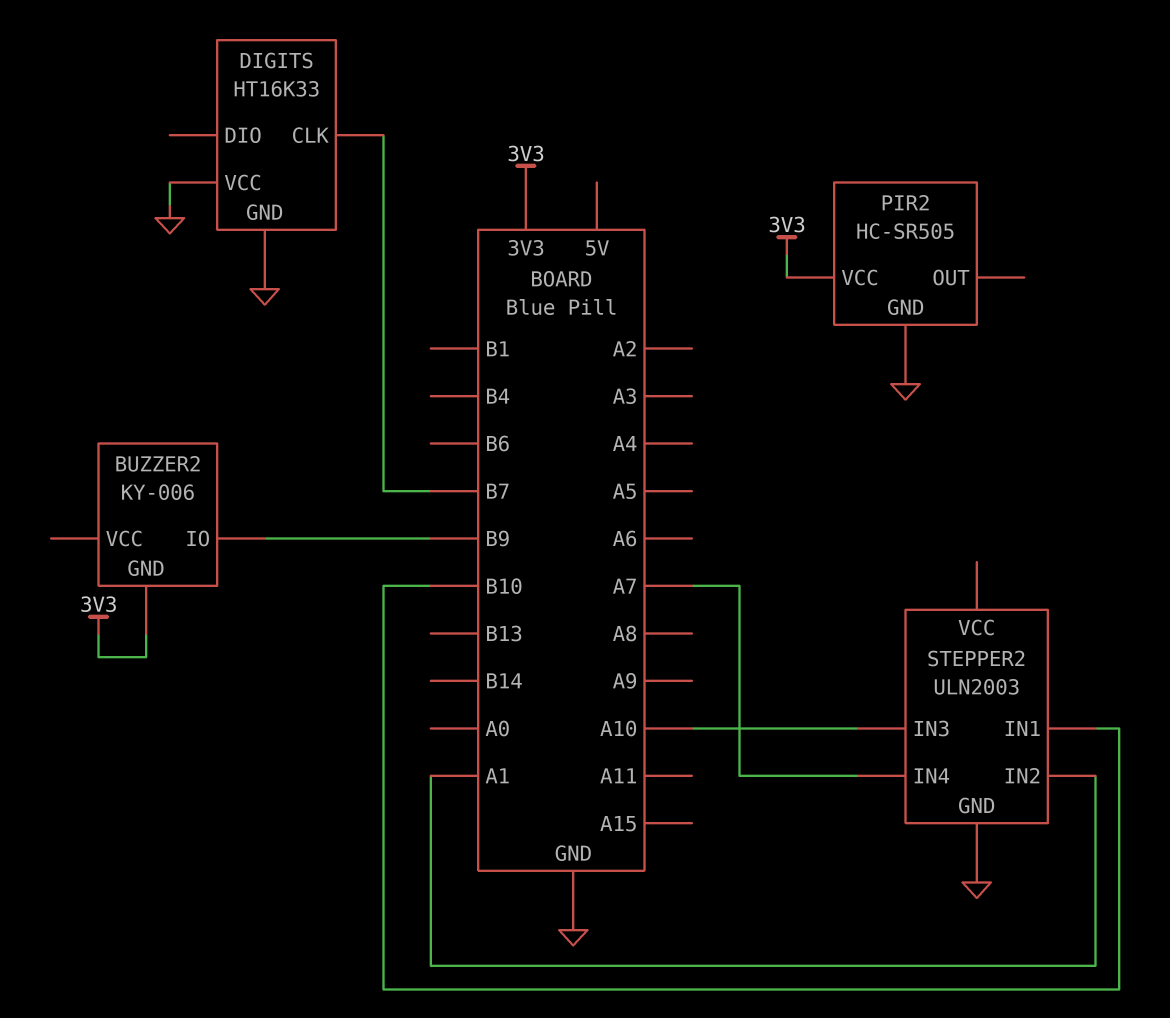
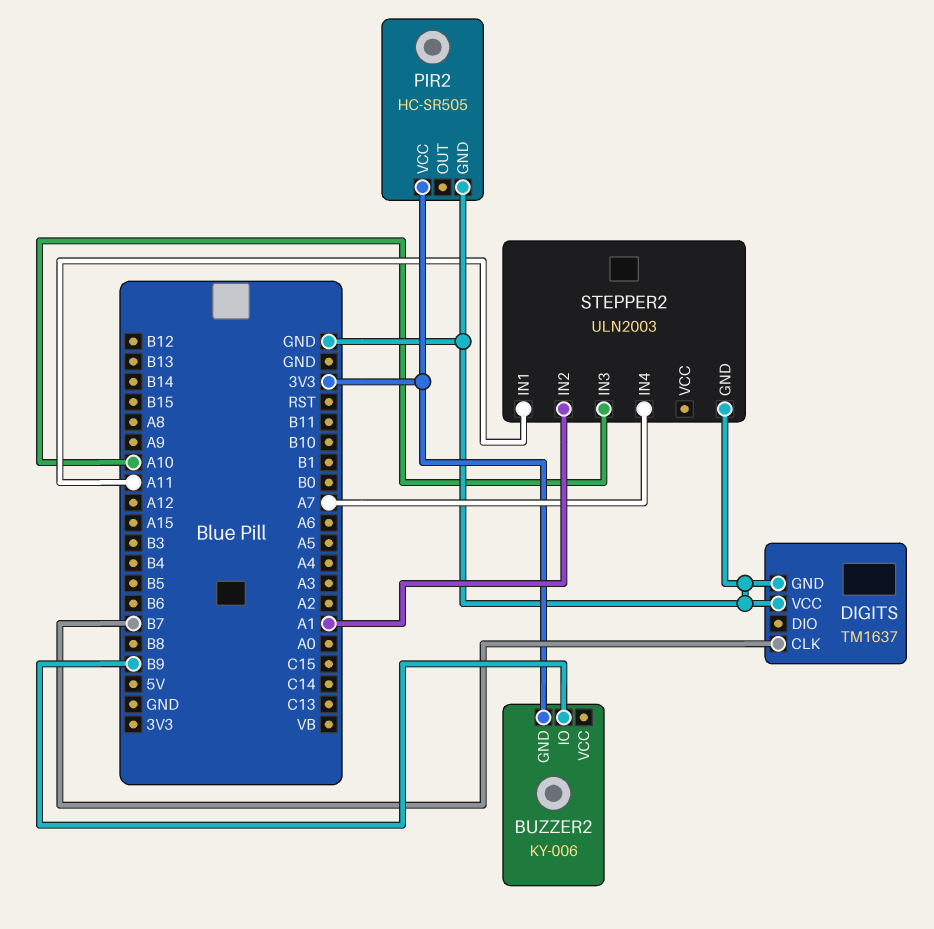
DIGITS: HT16K33 -> TM1637
STEPPER2 pin IN1: B10 -> A11

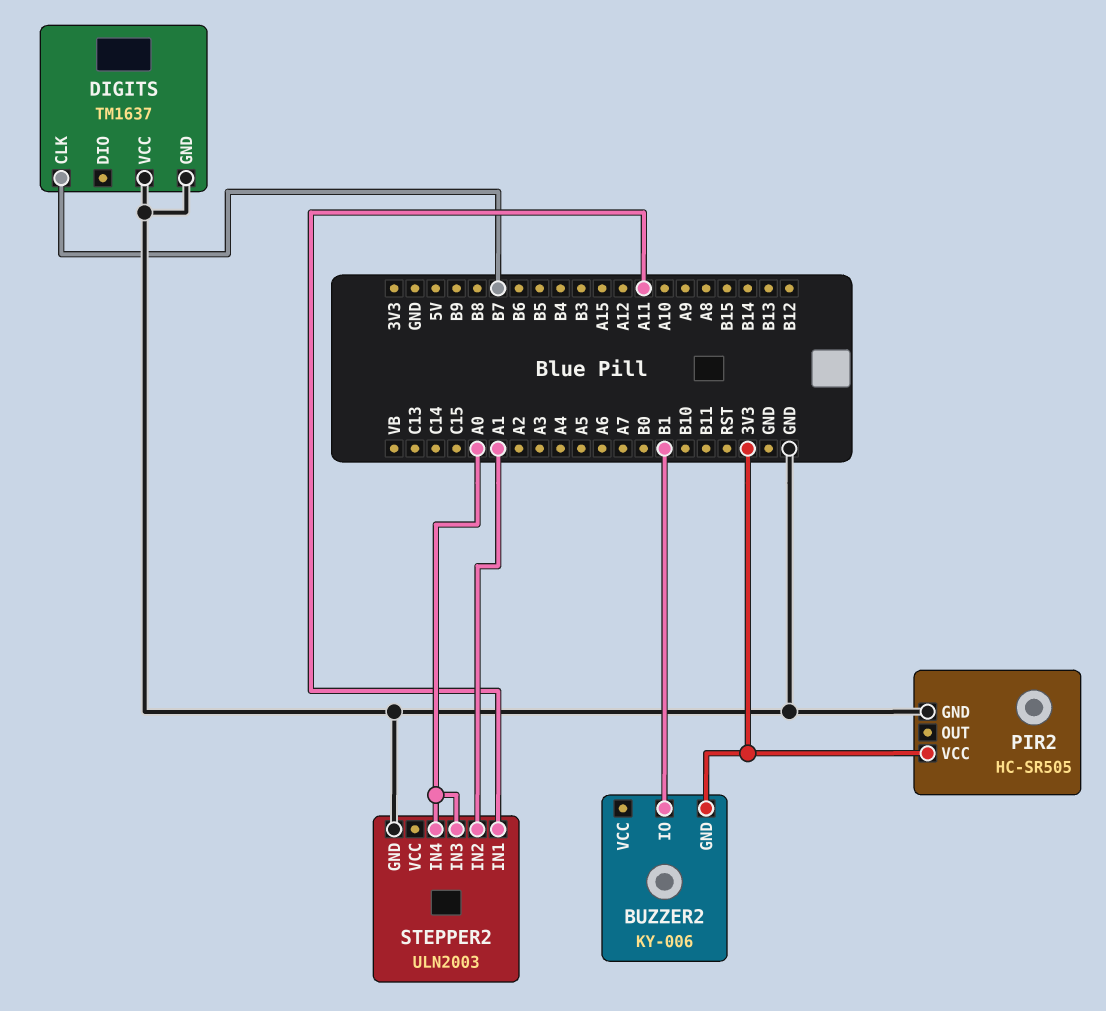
BUZZER2 pin IO: B9 -> B1
STEPPER2 pin IN3: A10 -> A0
STEPPER2 pin IN4: A7 -> A0

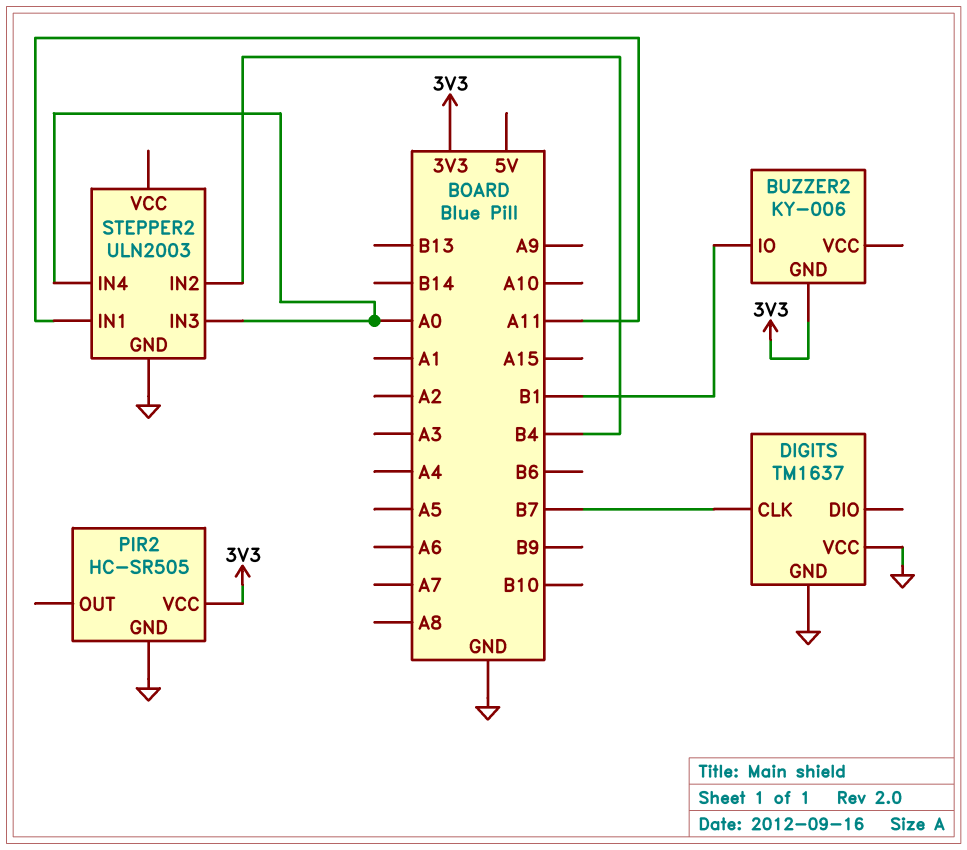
STEPPER2 pin IN2: A1 -> B4

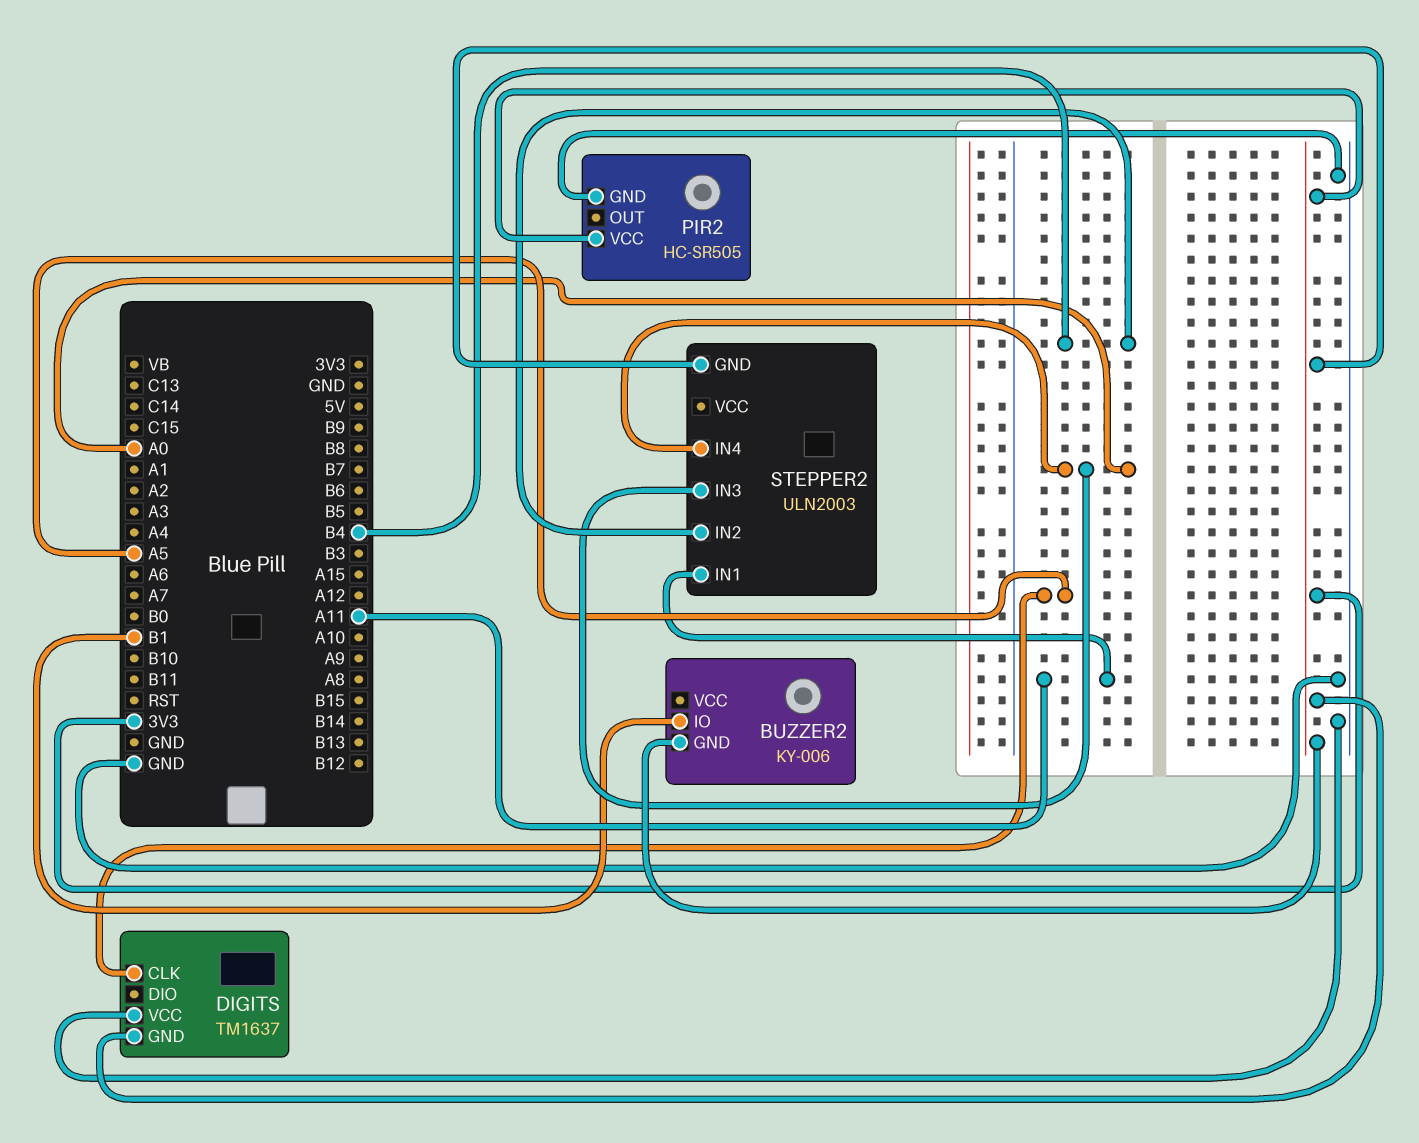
DIGITS pin CLK: B7 -> A5
DIGITS pin GND: GND -> 3V3
STEPPER2 pin GND: GND -> 3V3

